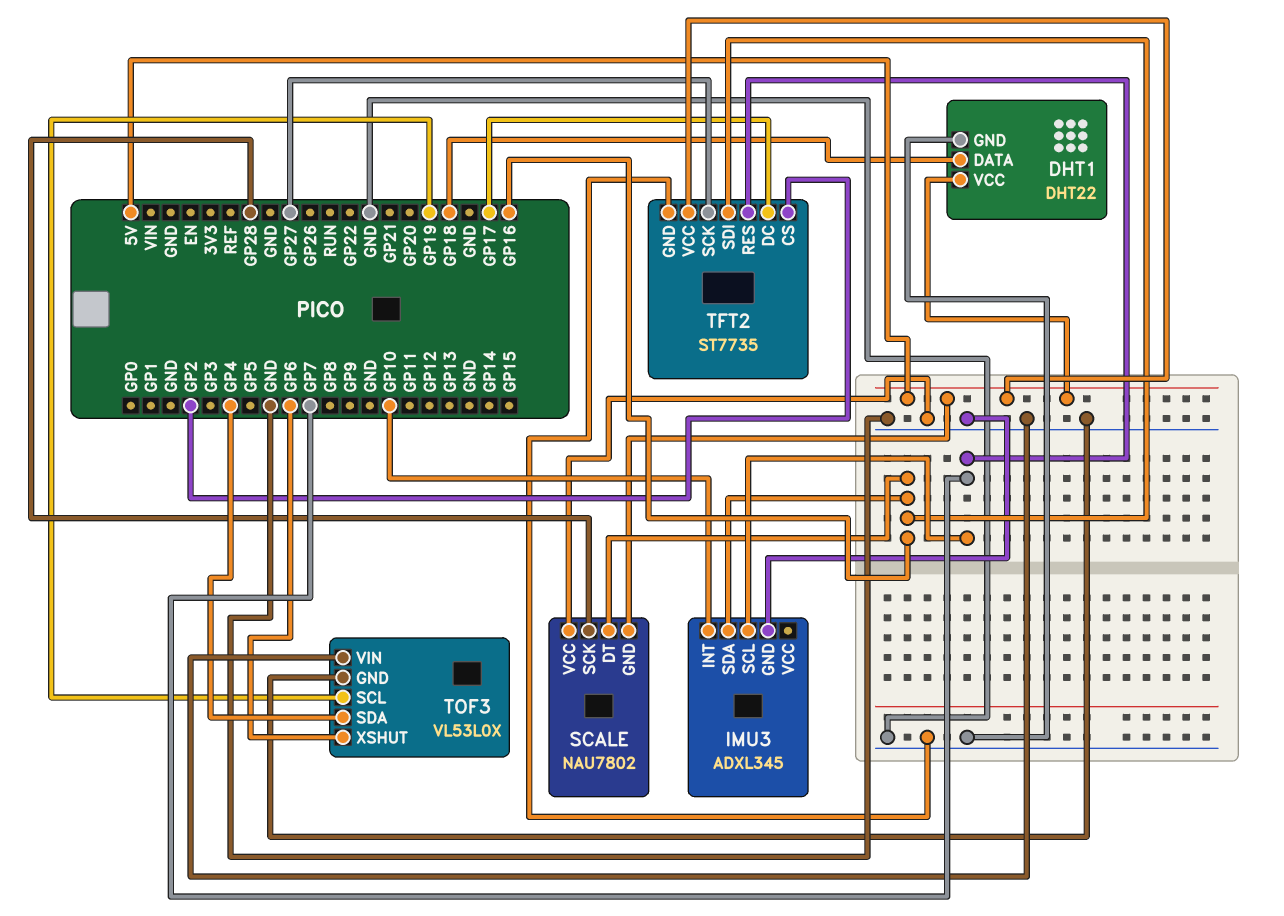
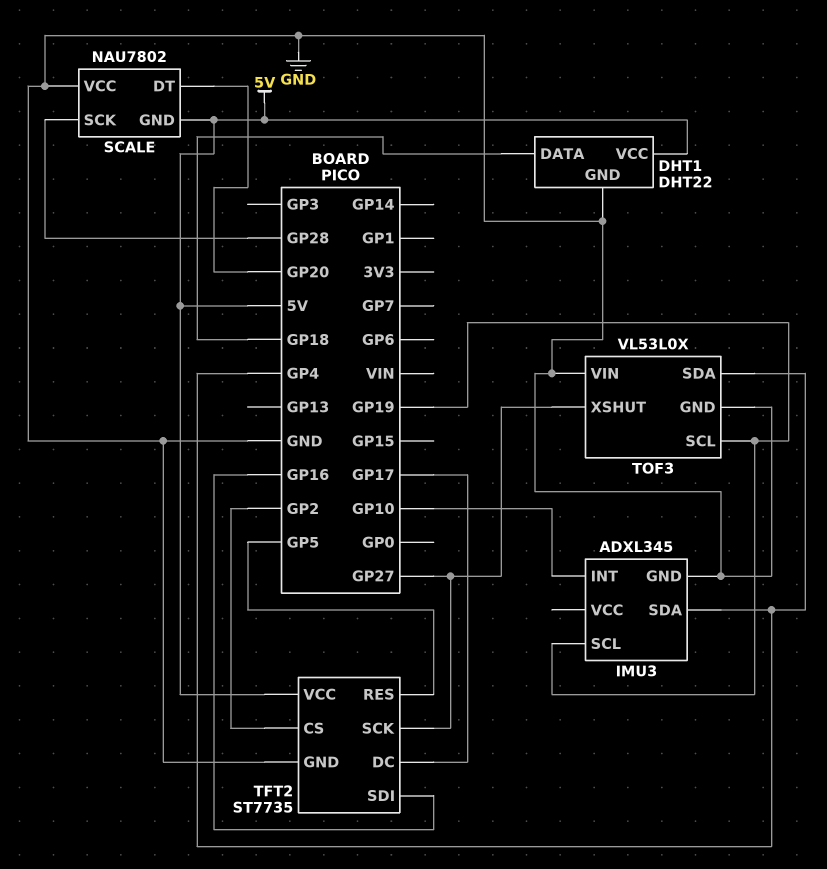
IMU3 pin SCL: GP7 -> GP19
IMU3 pin SDA: GP16 -> GP4
SCALE pin DT: GP16 -> GP20
TFT2 pin RES: GP7 -> GP5
TOF3 pin XSHUT: GP6 -> GP27

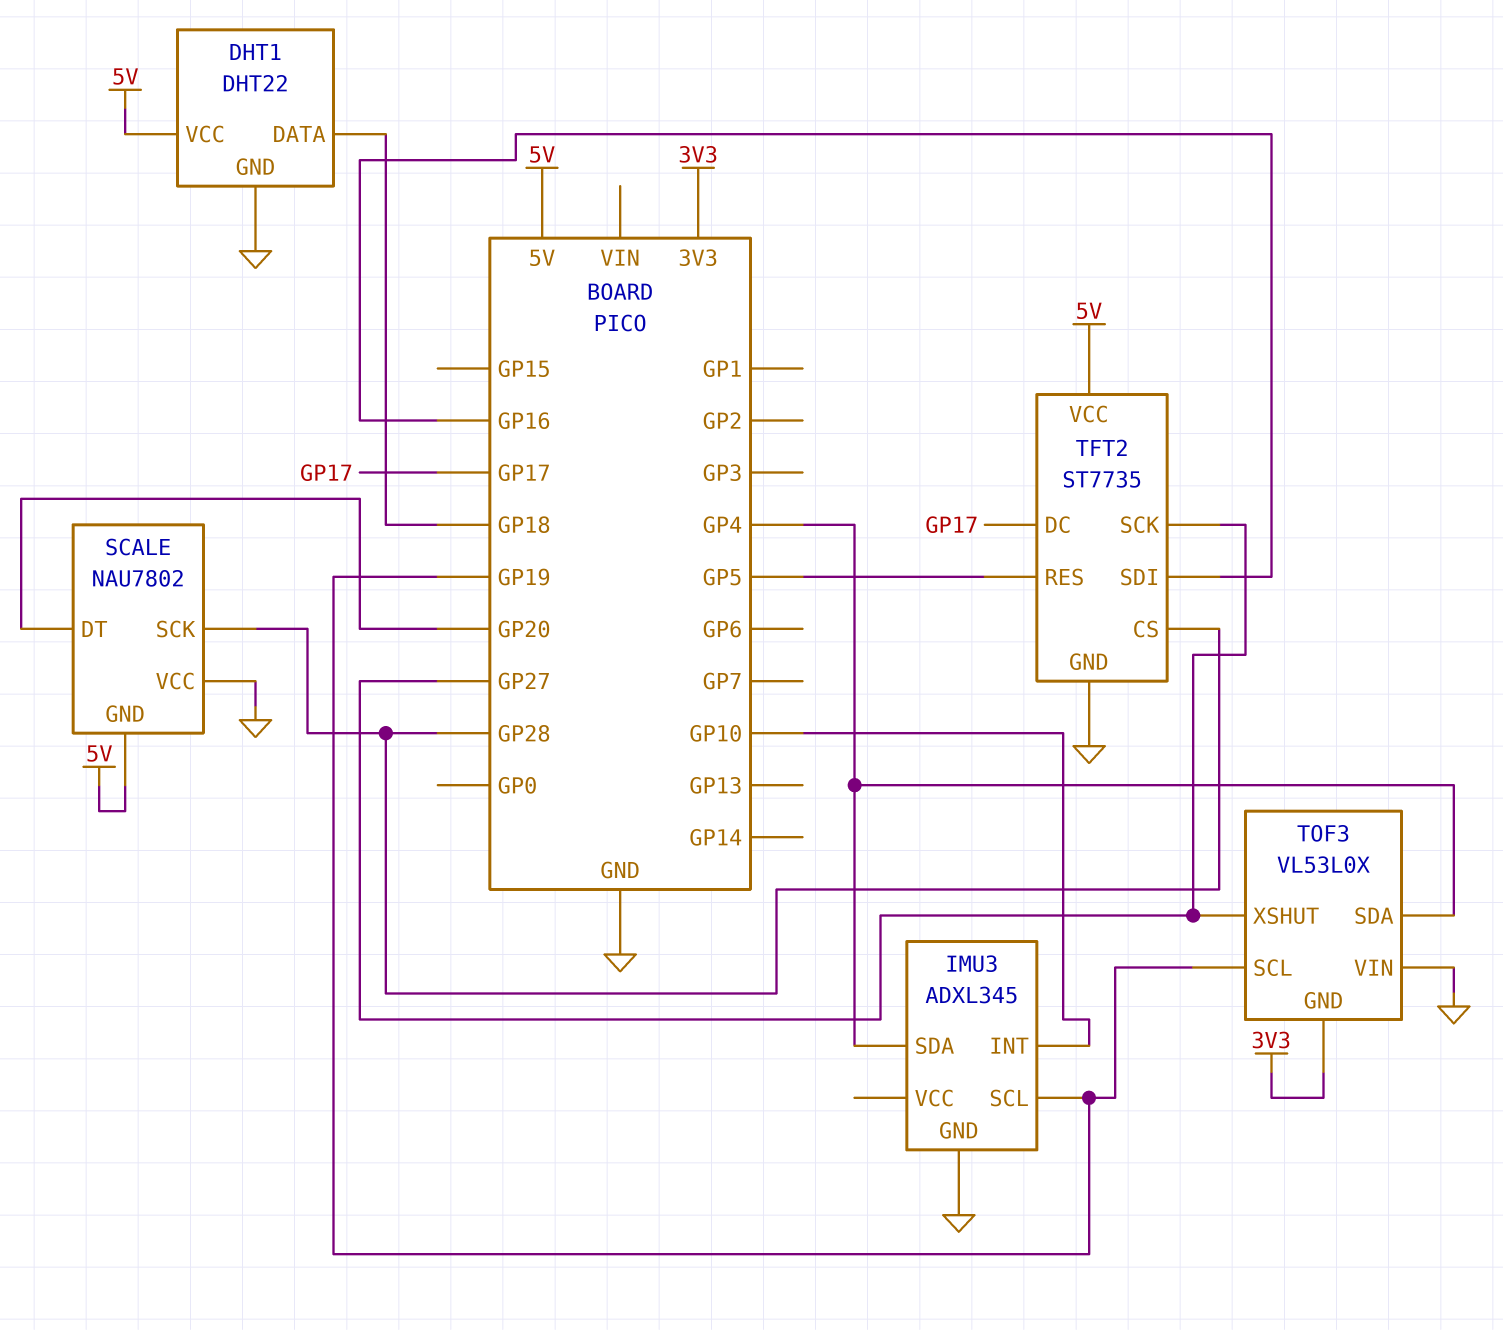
TFT2 pin CS: GP2 -> GP28
TOF3 pin GND: GND -> 3V3

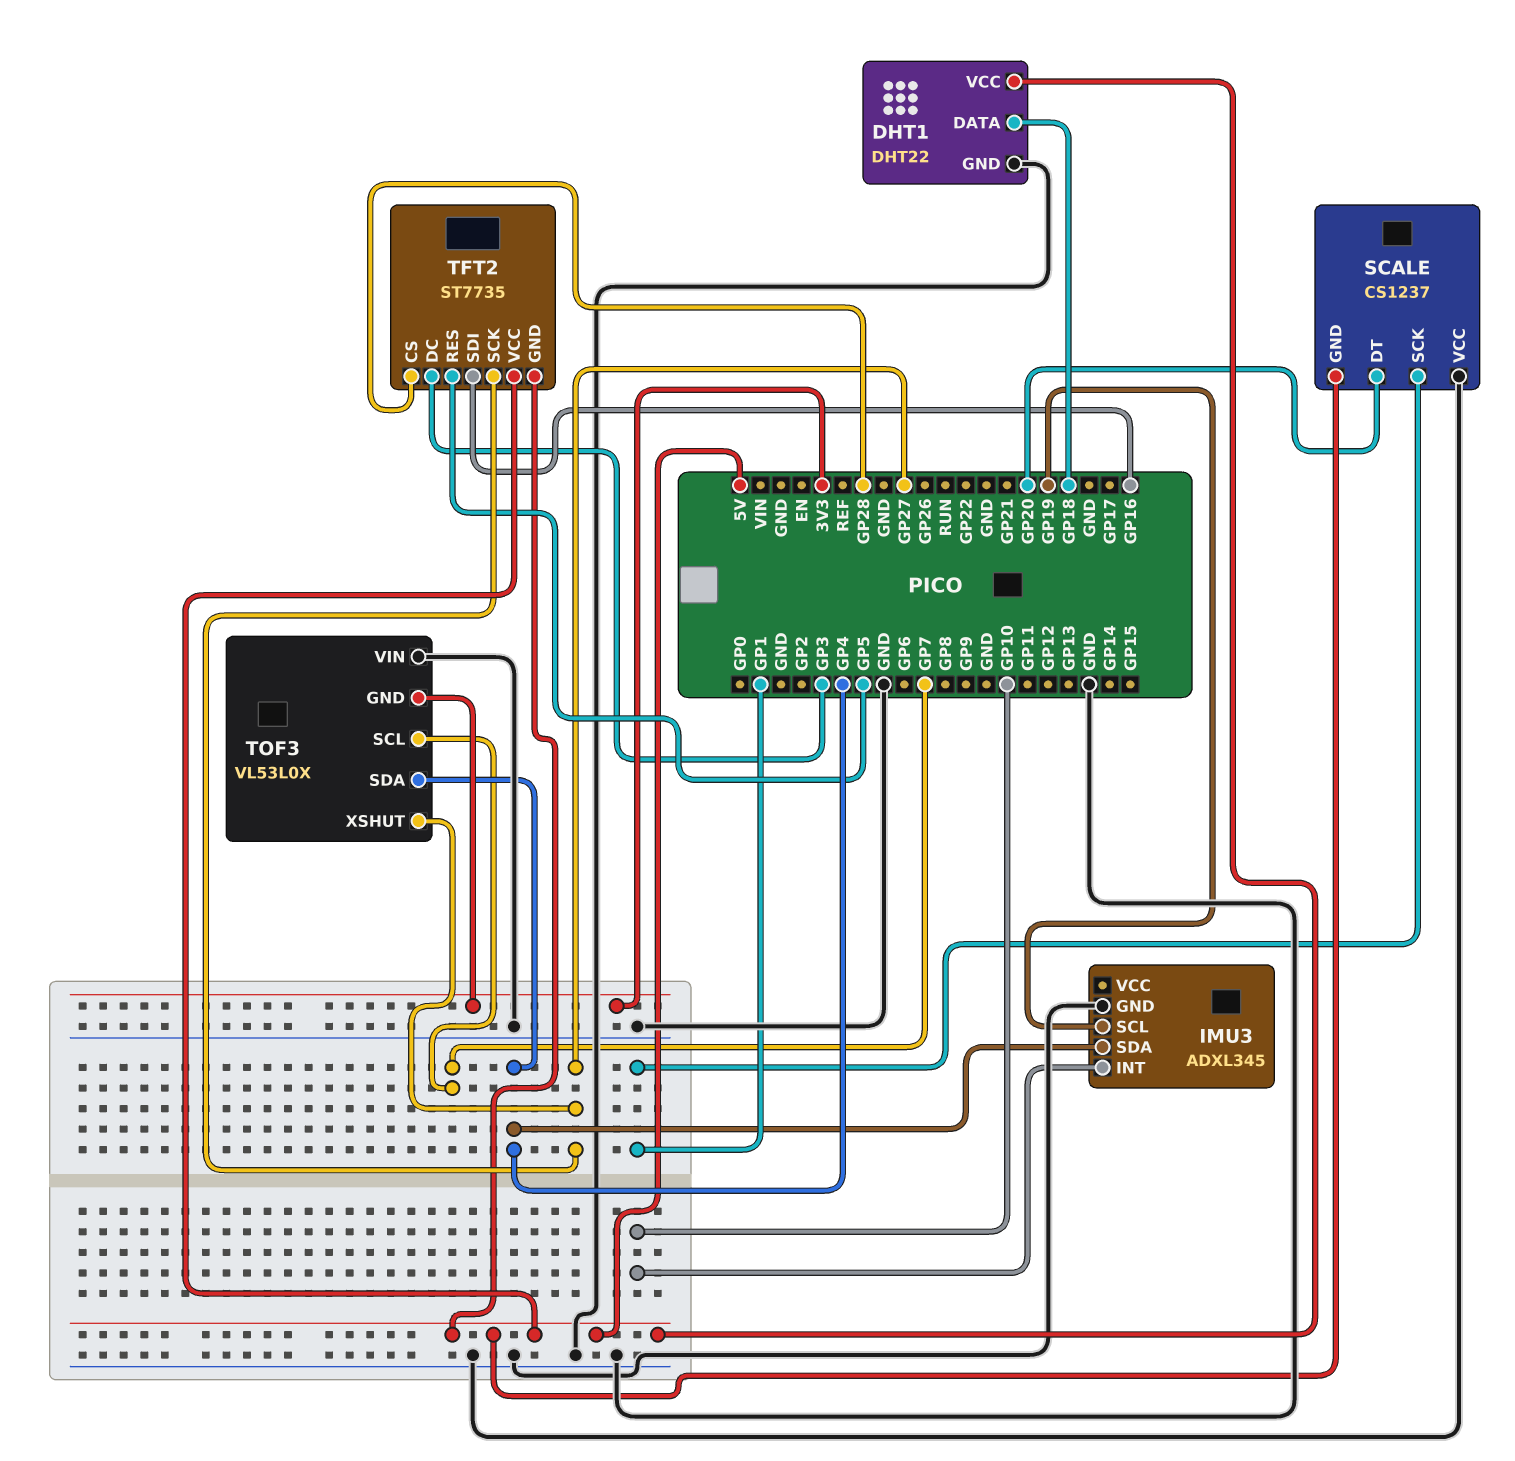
SCALE: NAU7802 -> CS1237
SCALE pin SCK: GP28 -> GP1
TFT2 pin DC: GP17 -> GP3
TFT2 pin GND: GND -> 5V
TOF3 pin SCL: GP19 -> GP7

